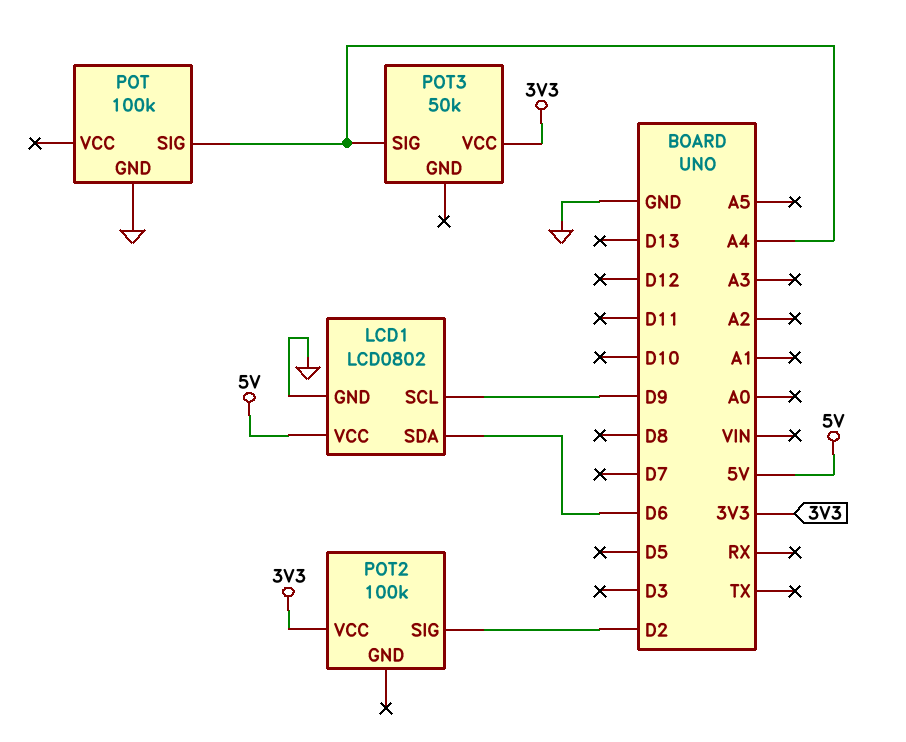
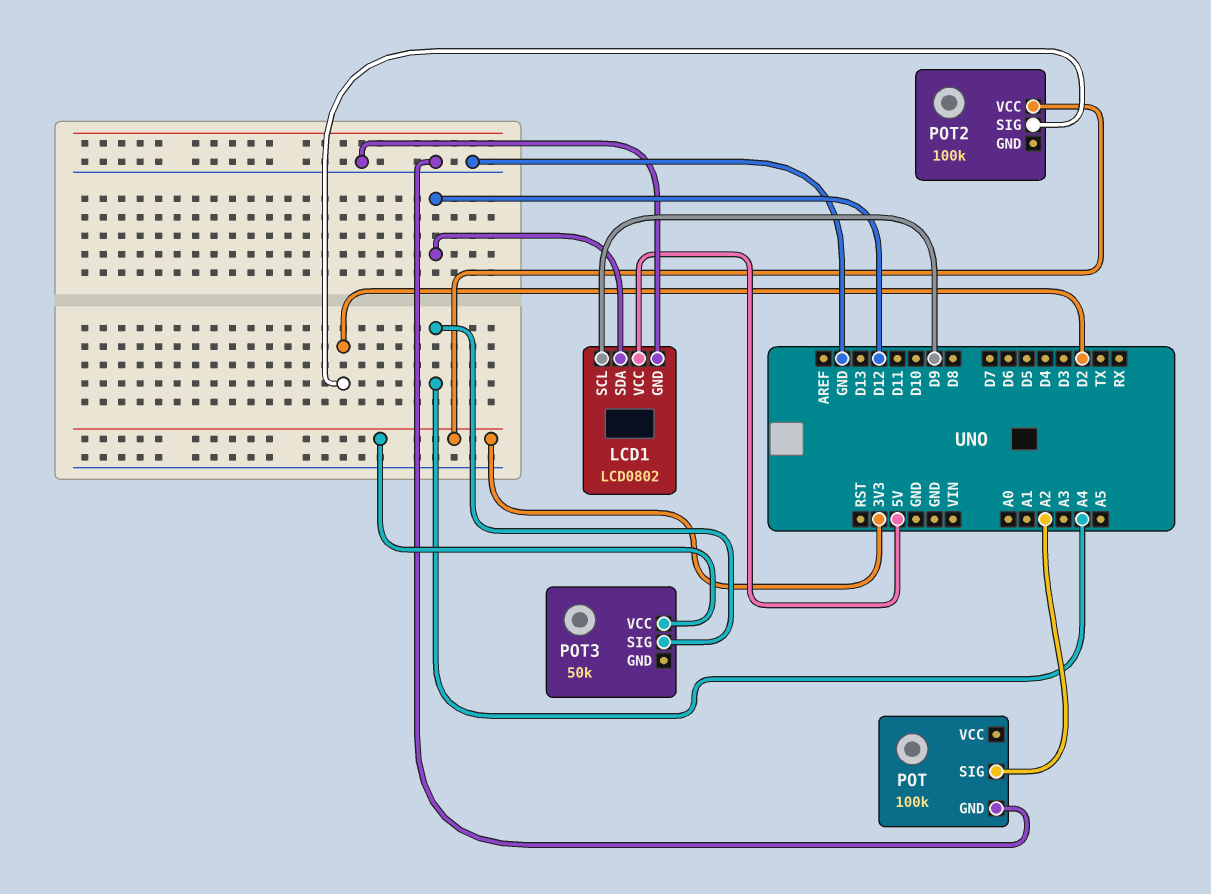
LCD1 pin SDA: D6 -> D12
POT pin SIG: A4 -> A2

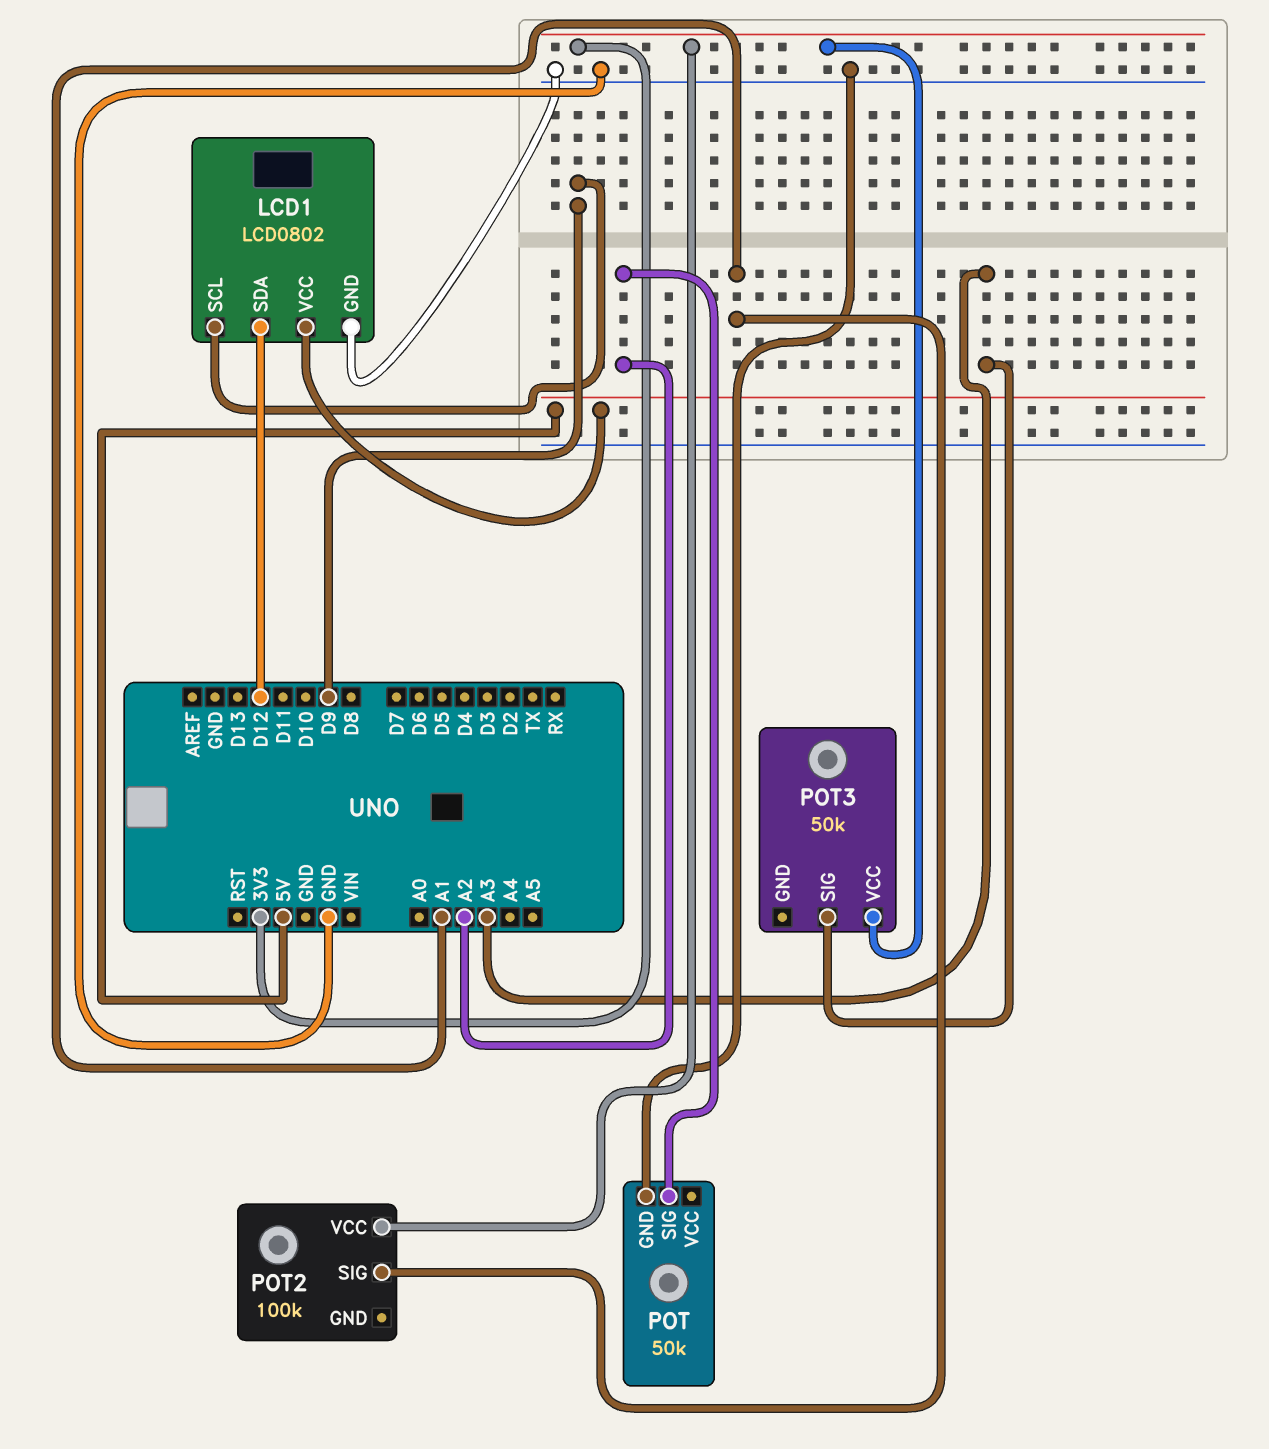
POT: 100k -> 50k
POT2 pin SIG: D2 -> A1
POT3 pin SIG: A4 -> A3

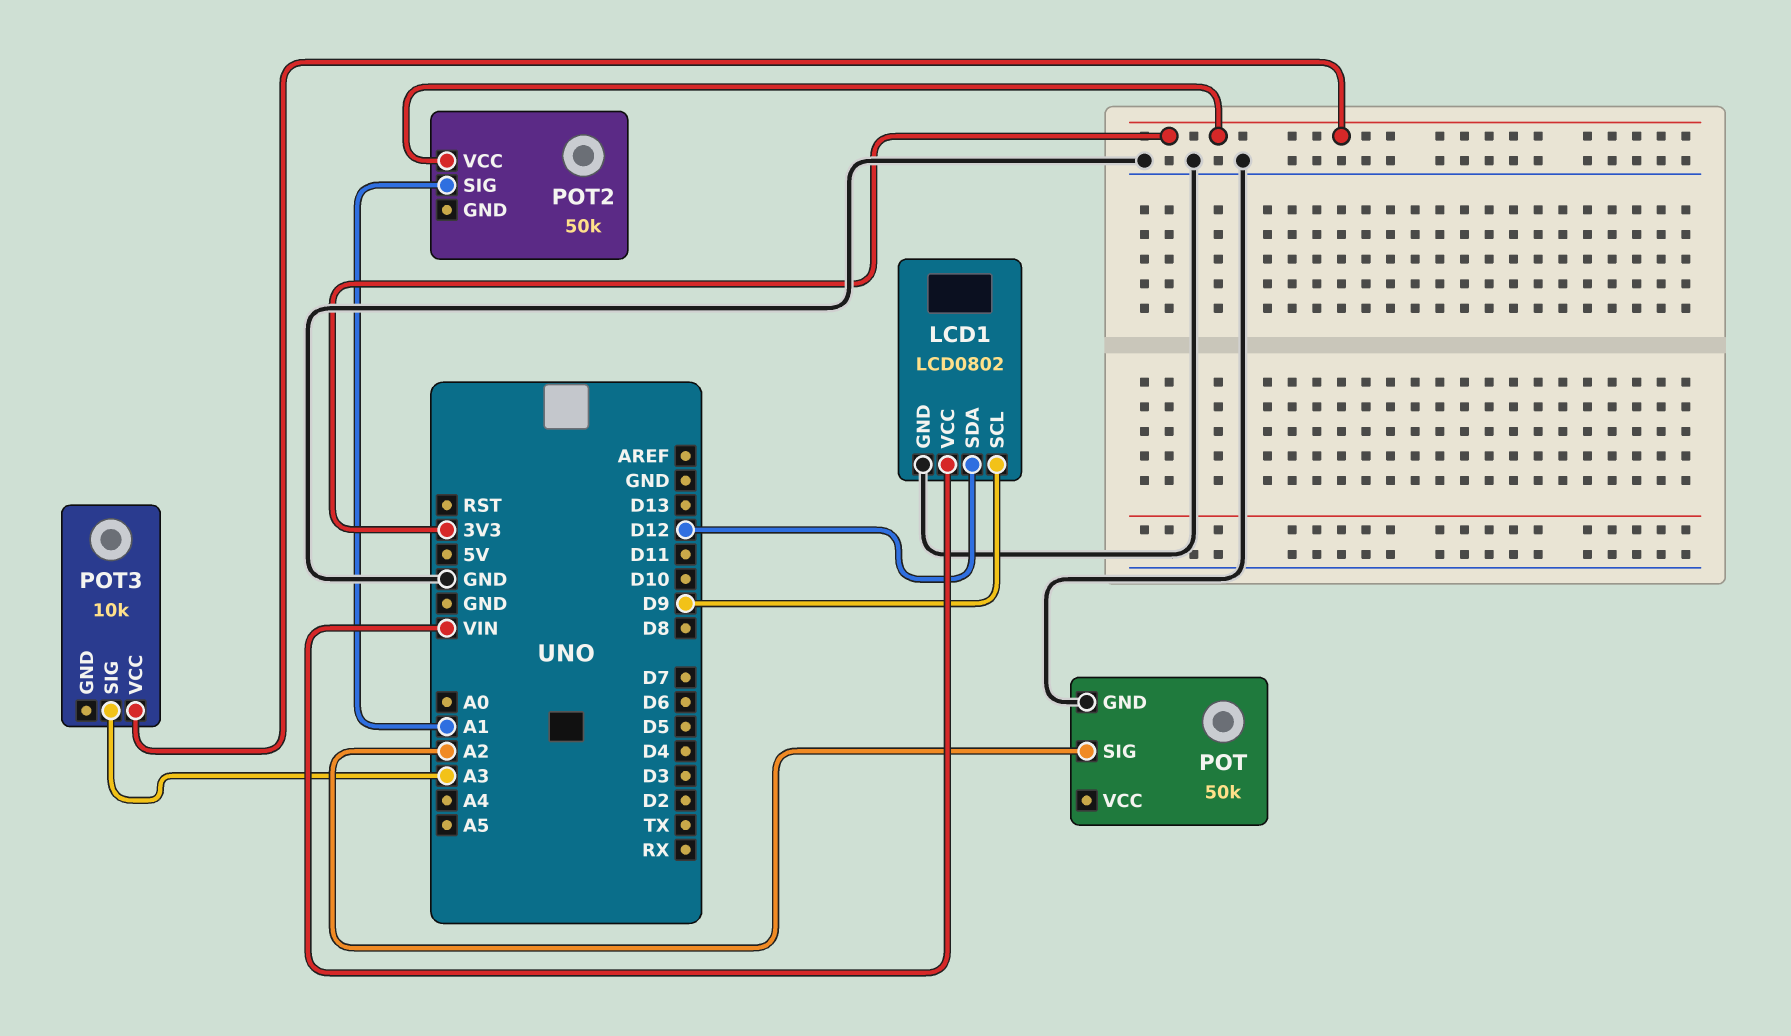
LCD1 pin VCC: 5V -> VIN
POT2: 100k -> 50k
POT3: 50k -> 10k

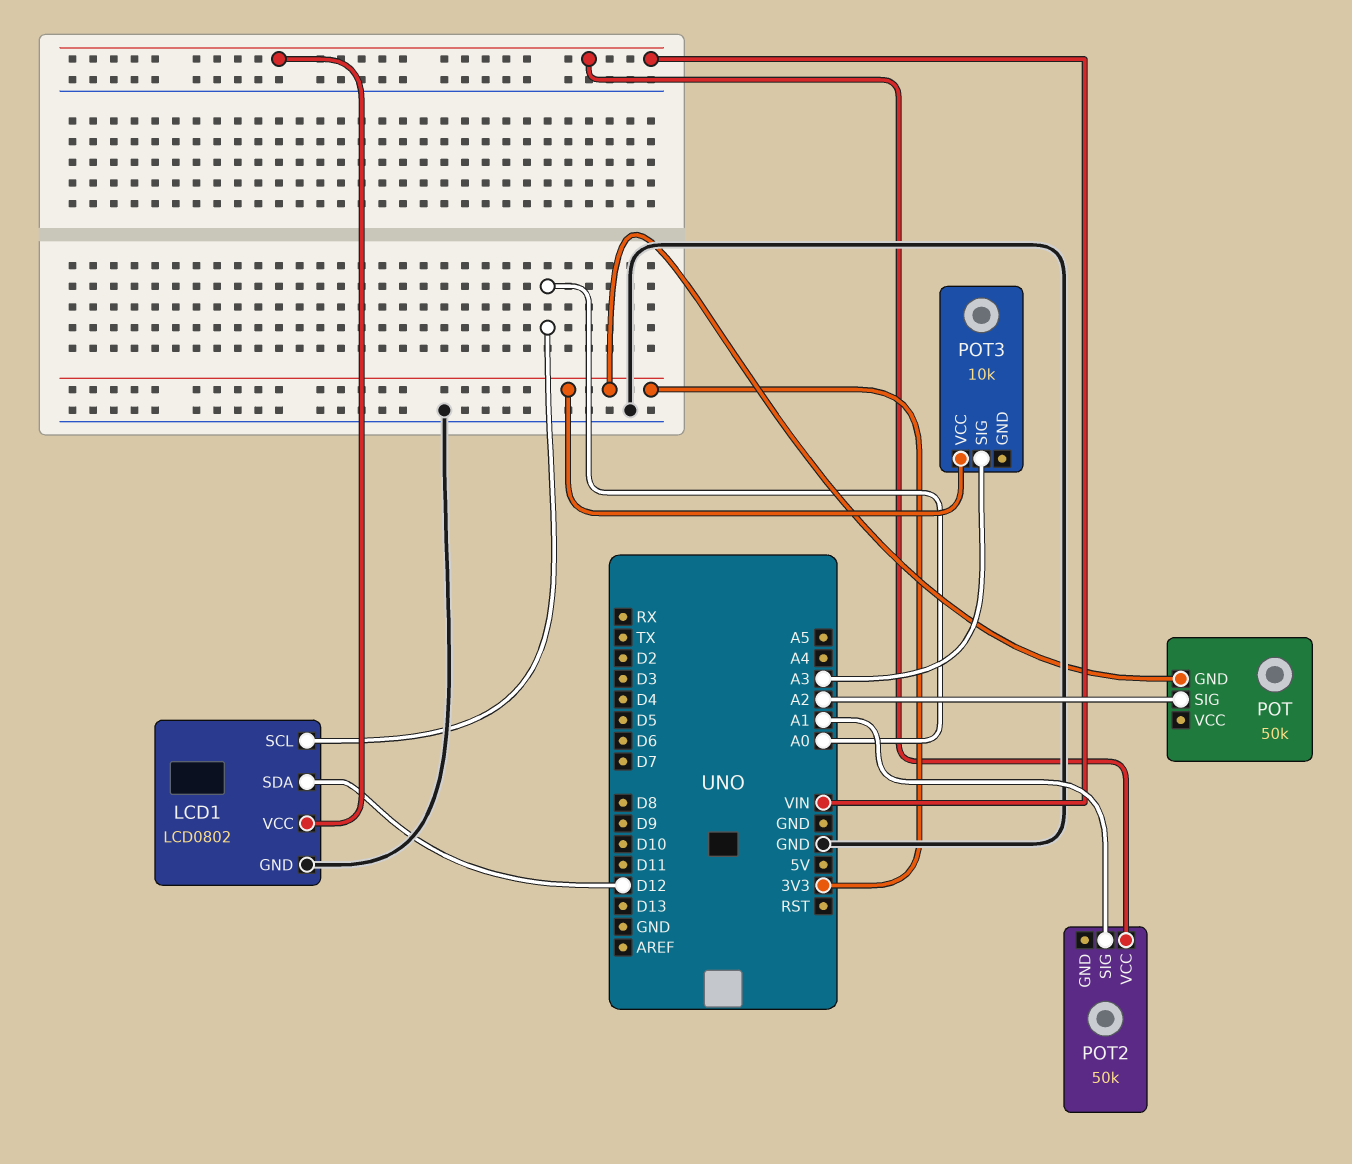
LCD1 pin SCL: D9 -> A0
POT pin GND: GND -> 3V3
POT2 pin VCC: 3V3 -> VIN

